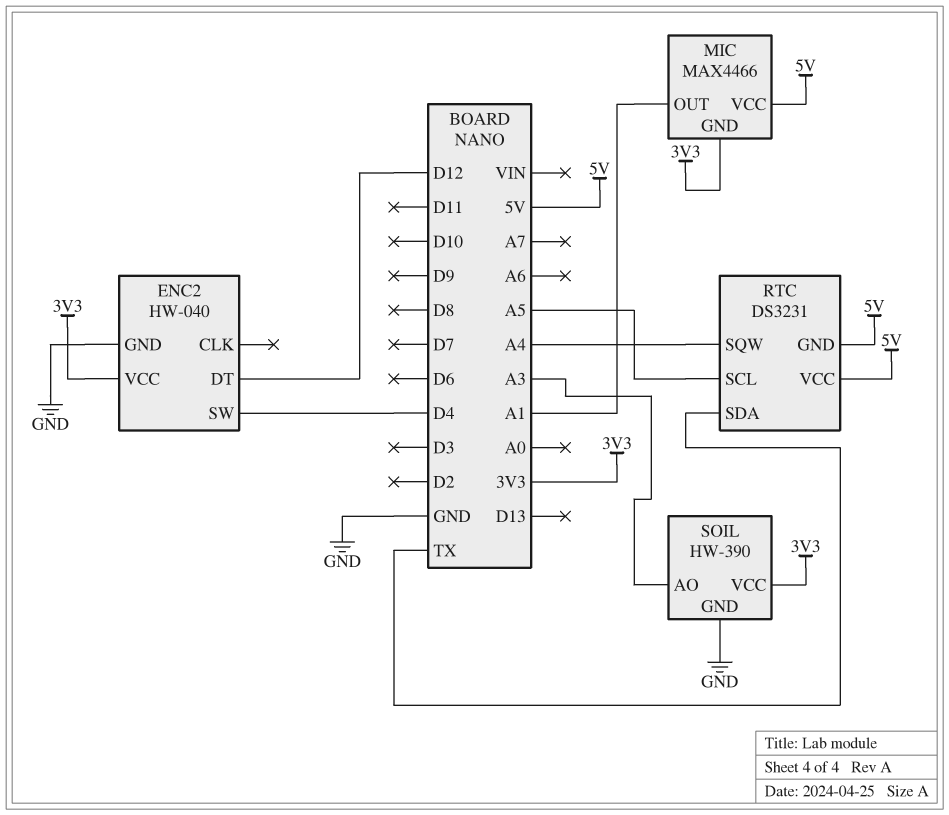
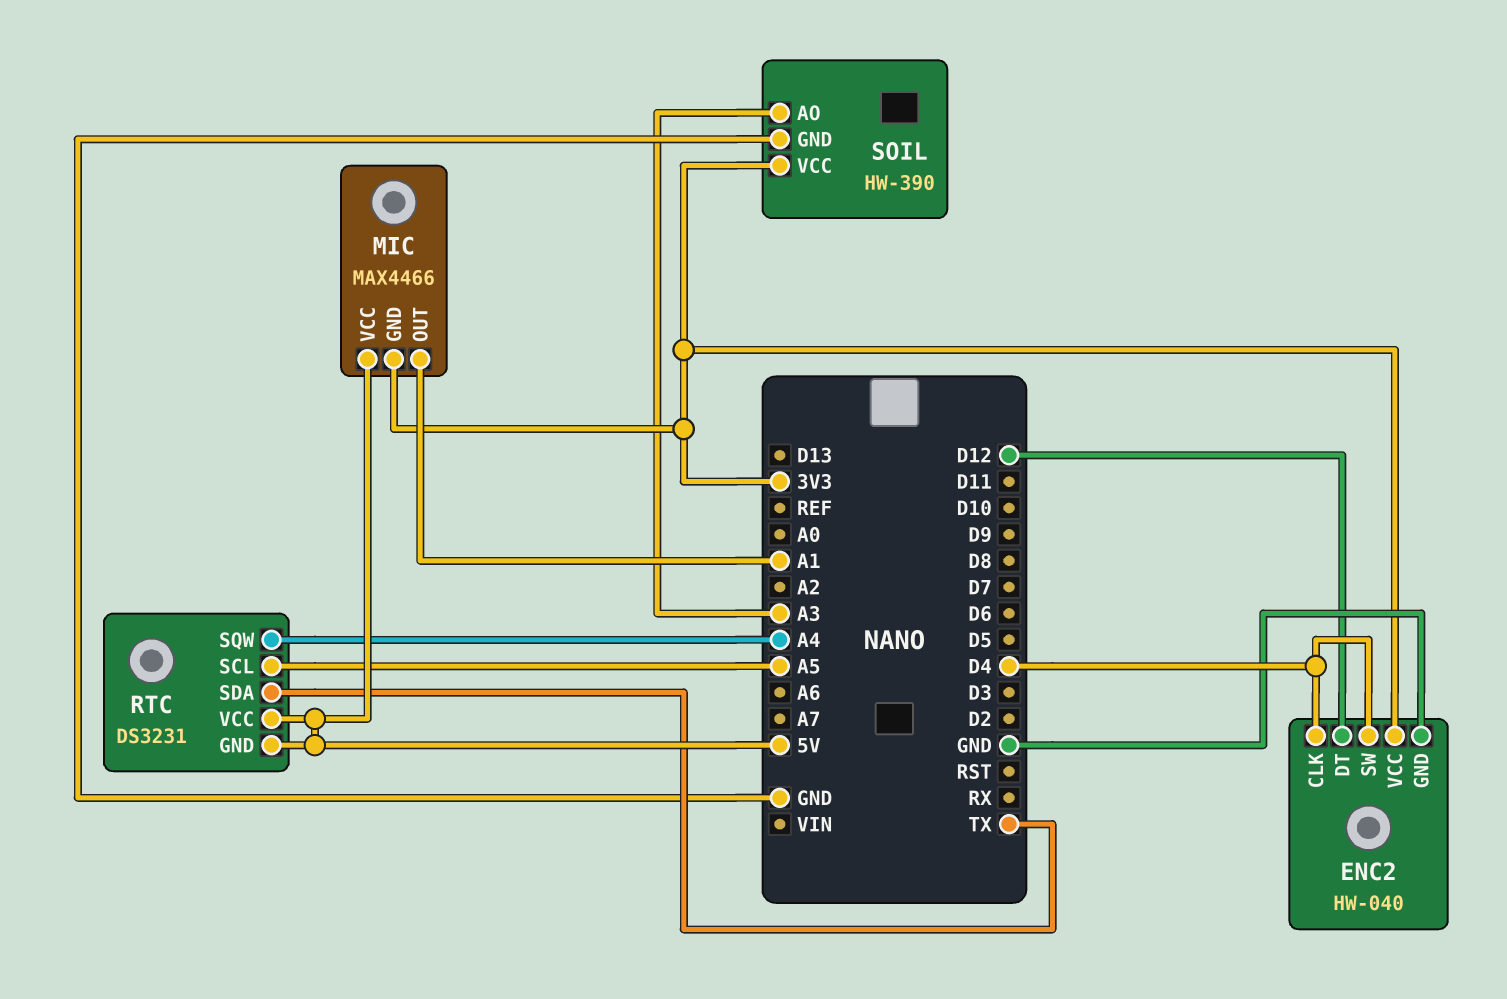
ENC2 pin CLK: none -> D4

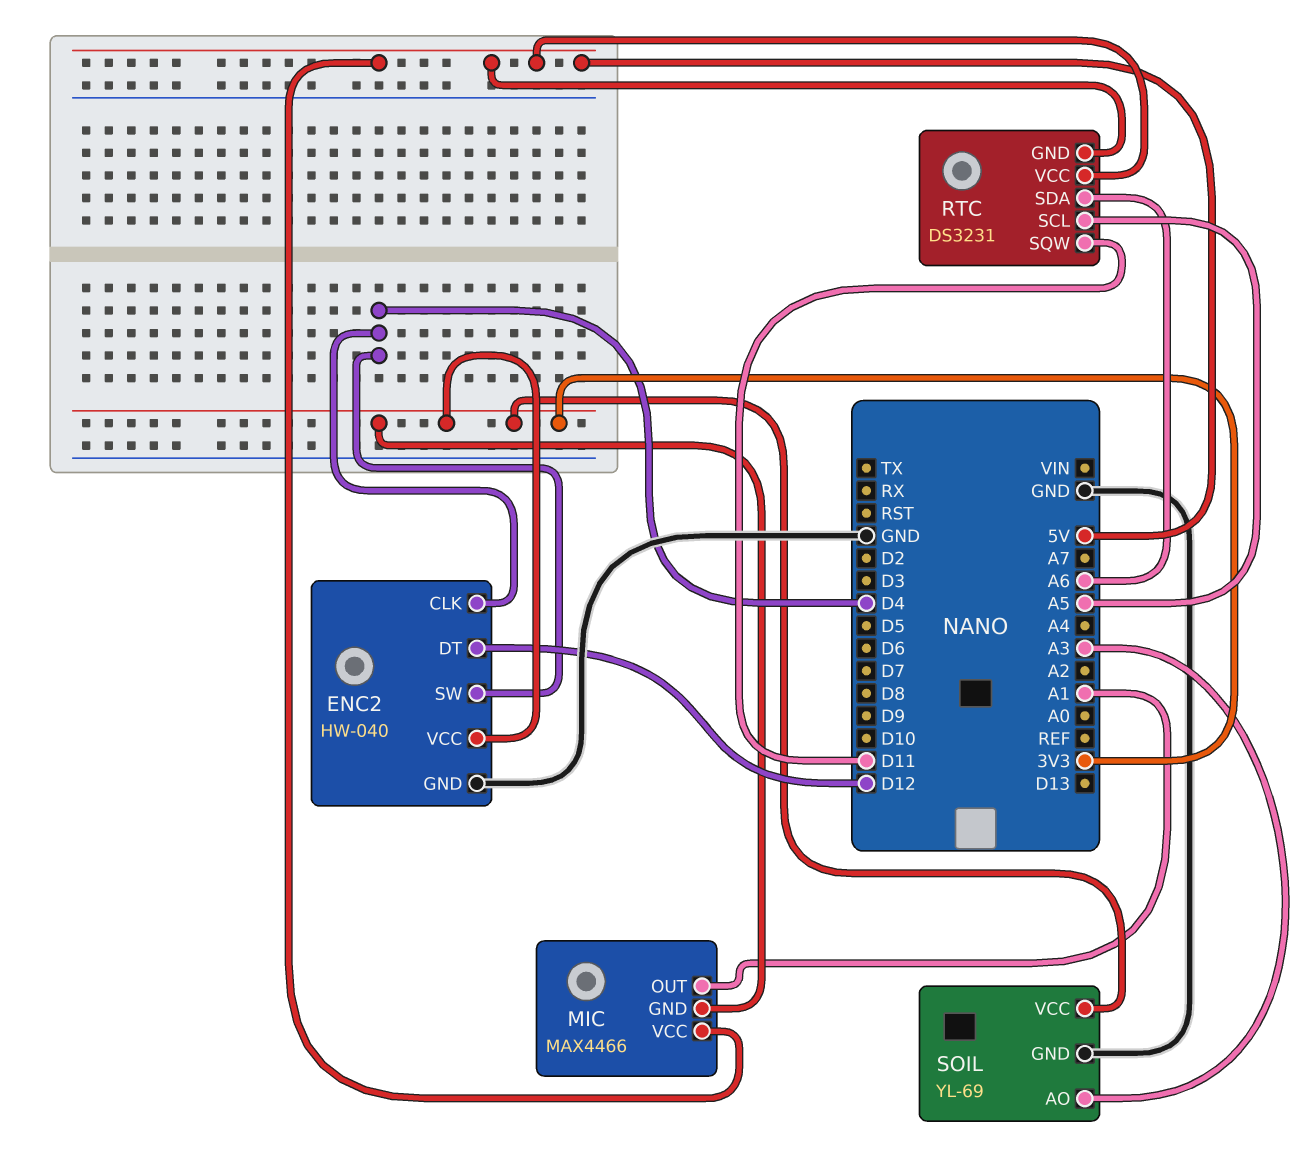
RTC pin SDA: TX -> A6
RTC pin SQW: A4 -> D11
SOIL: HW-390 -> YL-69

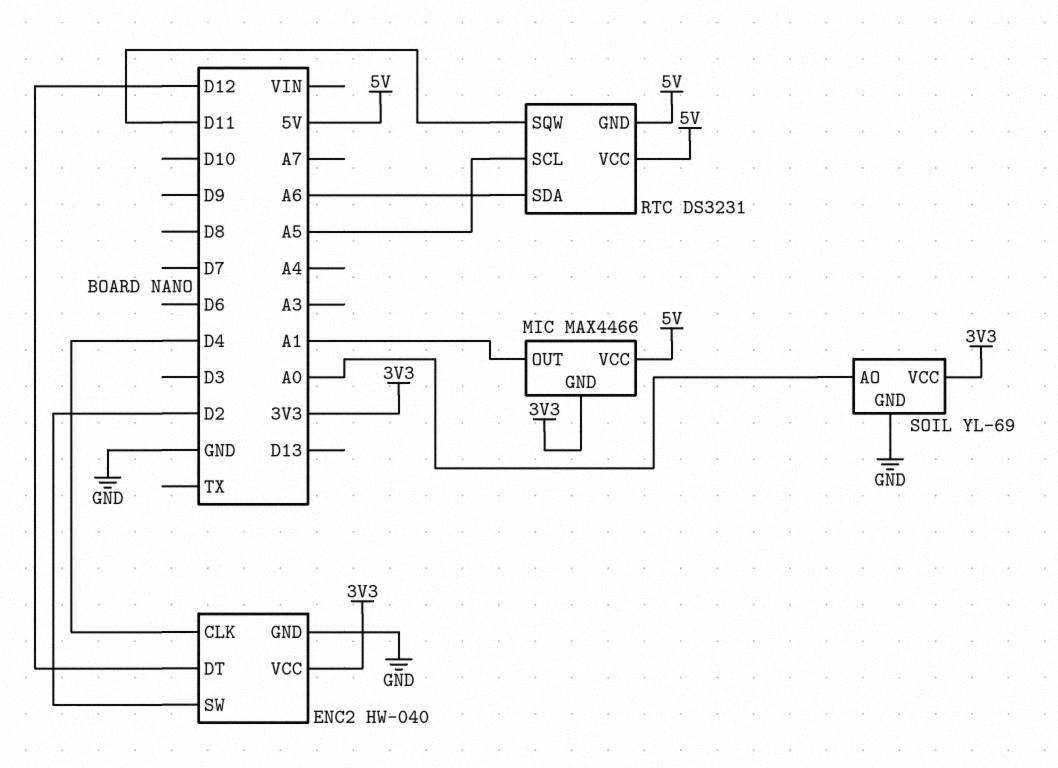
ENC2 pin SW: D4 -> D2
SOIL pin AO: A3 -> A0

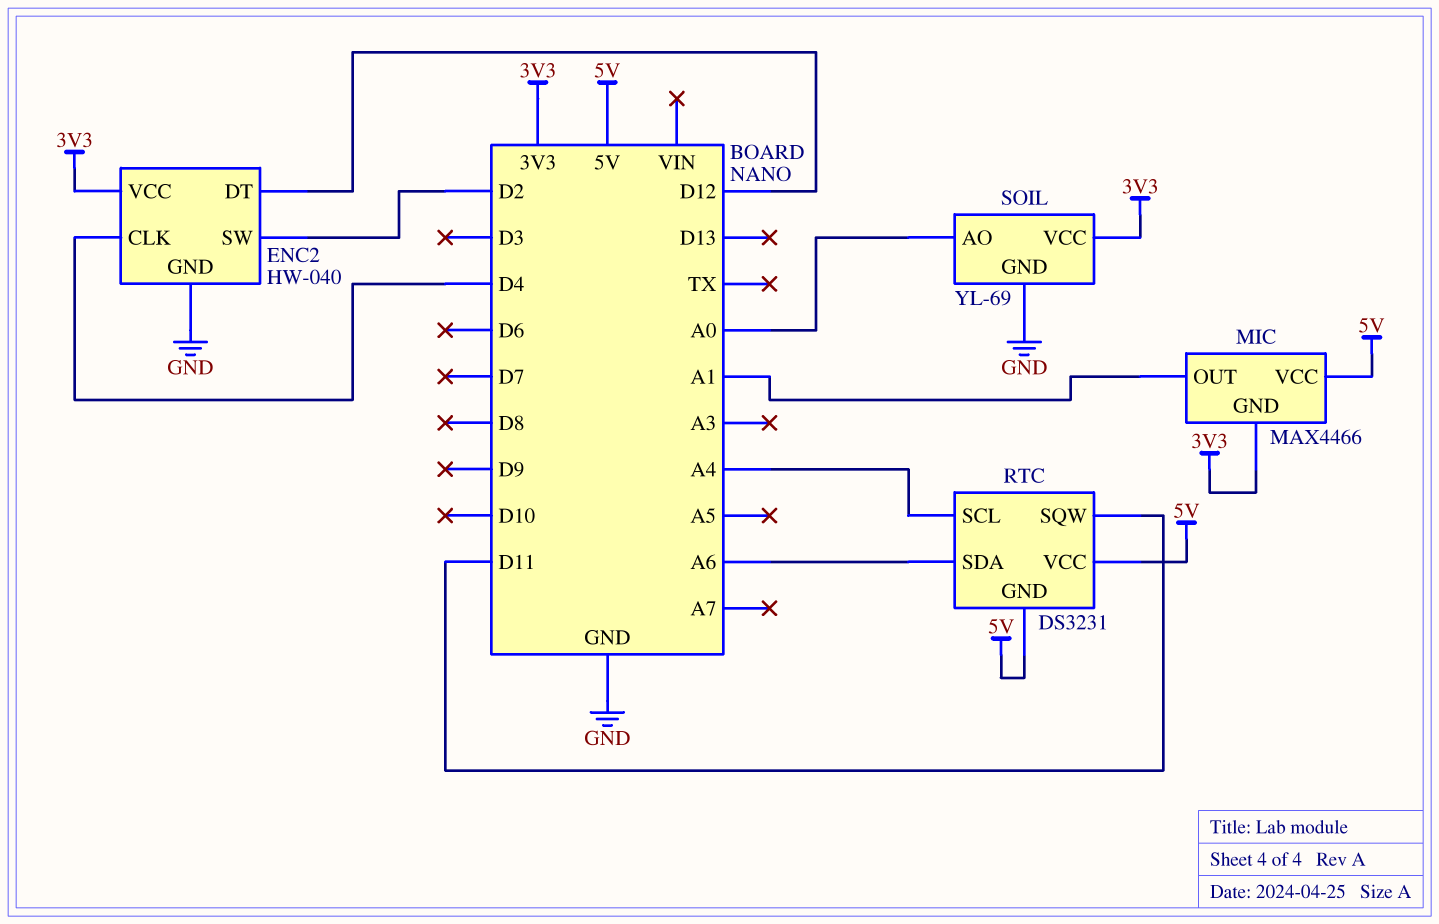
RTC pin SCL: A5 -> A4

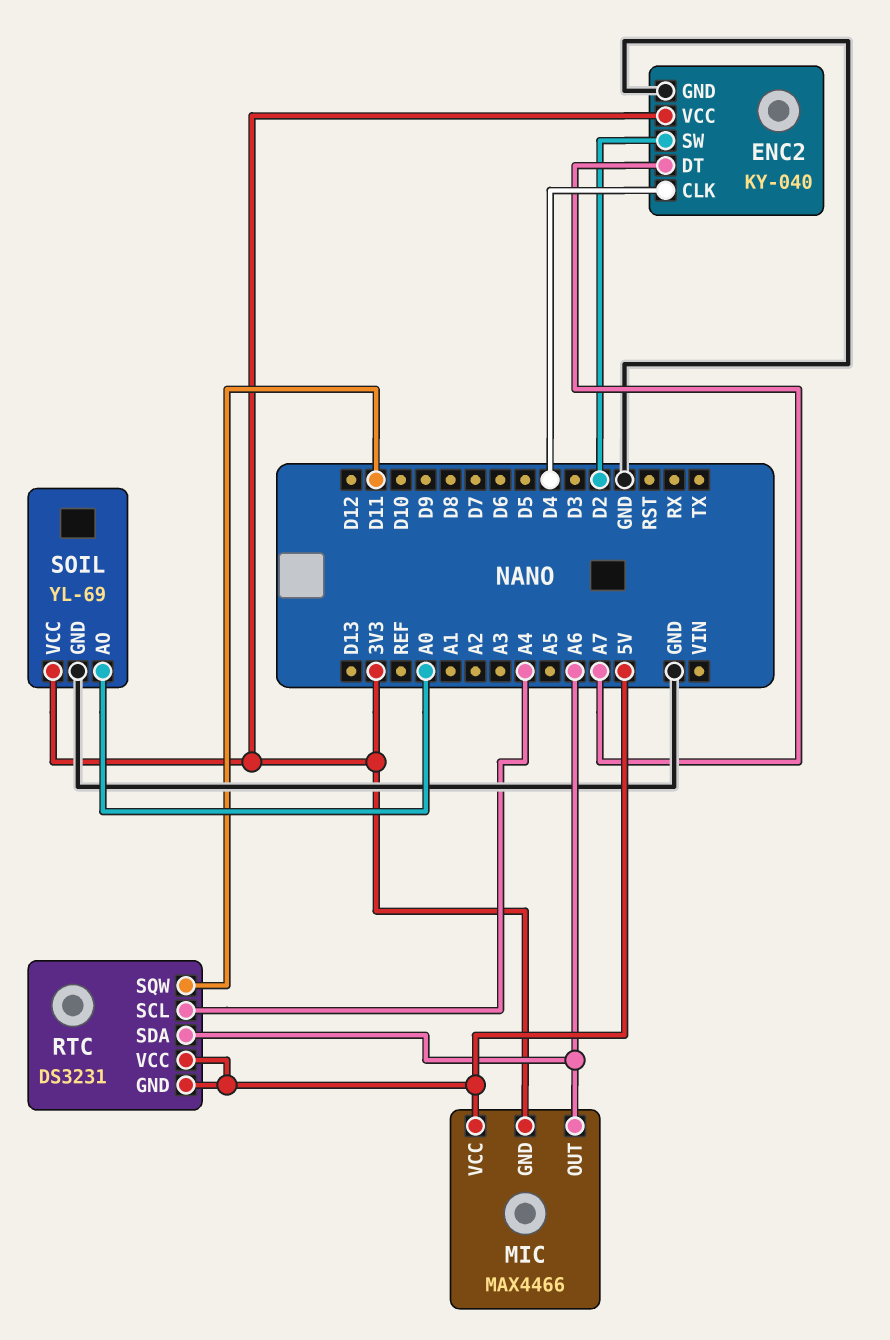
ENC2: HW-040 -> KY-040
ENC2 pin DT: D12 -> A7
MIC pin OUT: A1 -> A6

